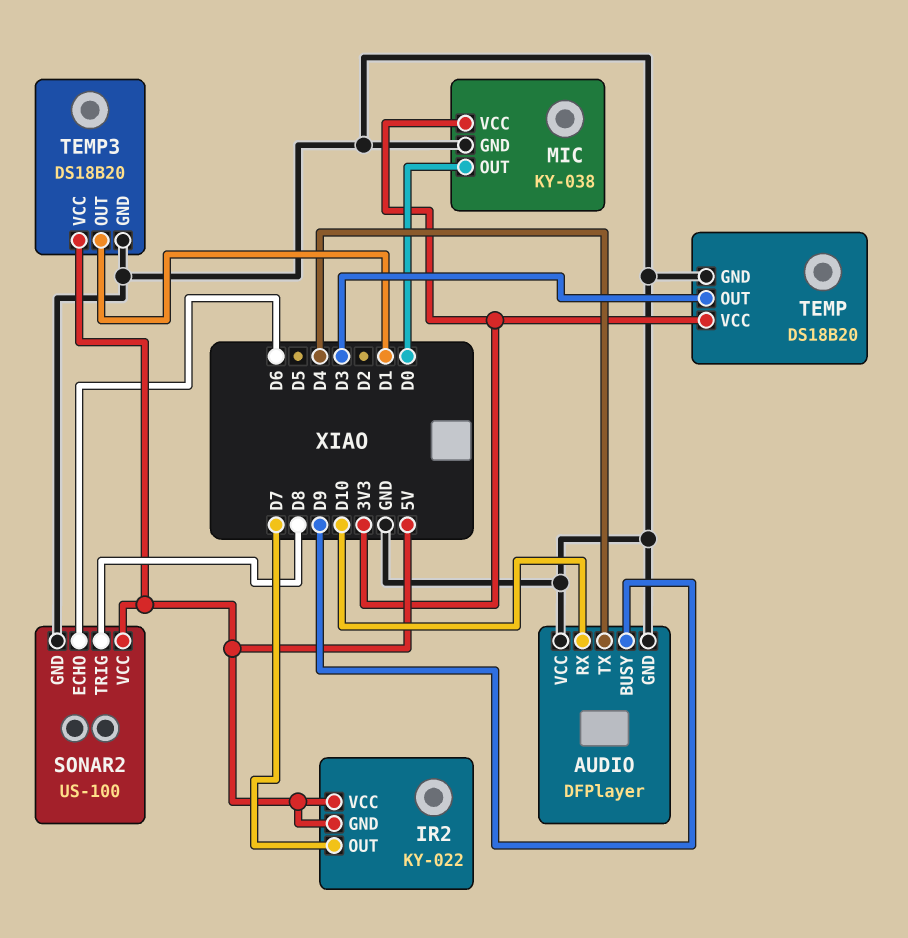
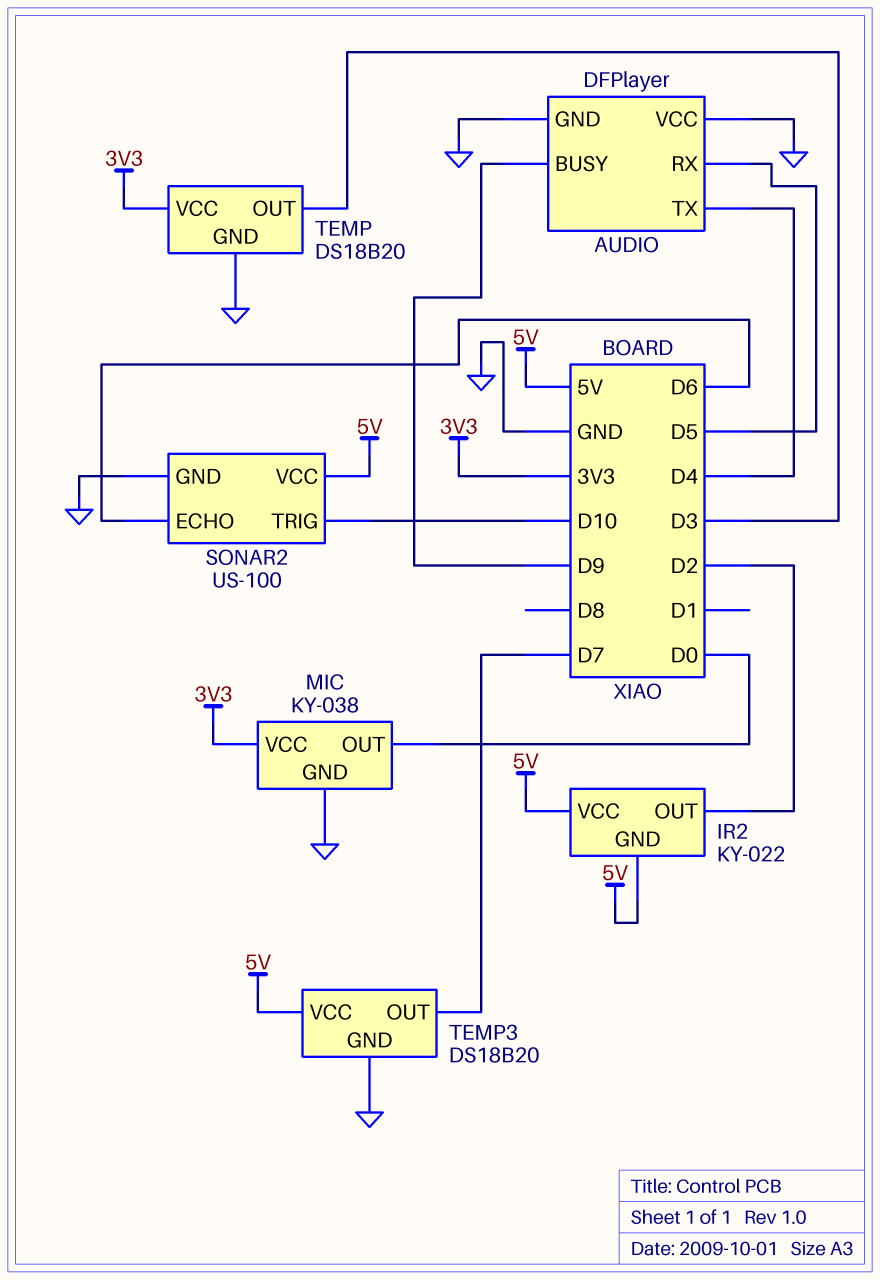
AUDIO pin RX: D10 -> D5
IR2 pin OUT: D7 -> D2
SONAR2 pin TRIG: D8 -> D10
TEMP3 pin OUT: D1 -> D7

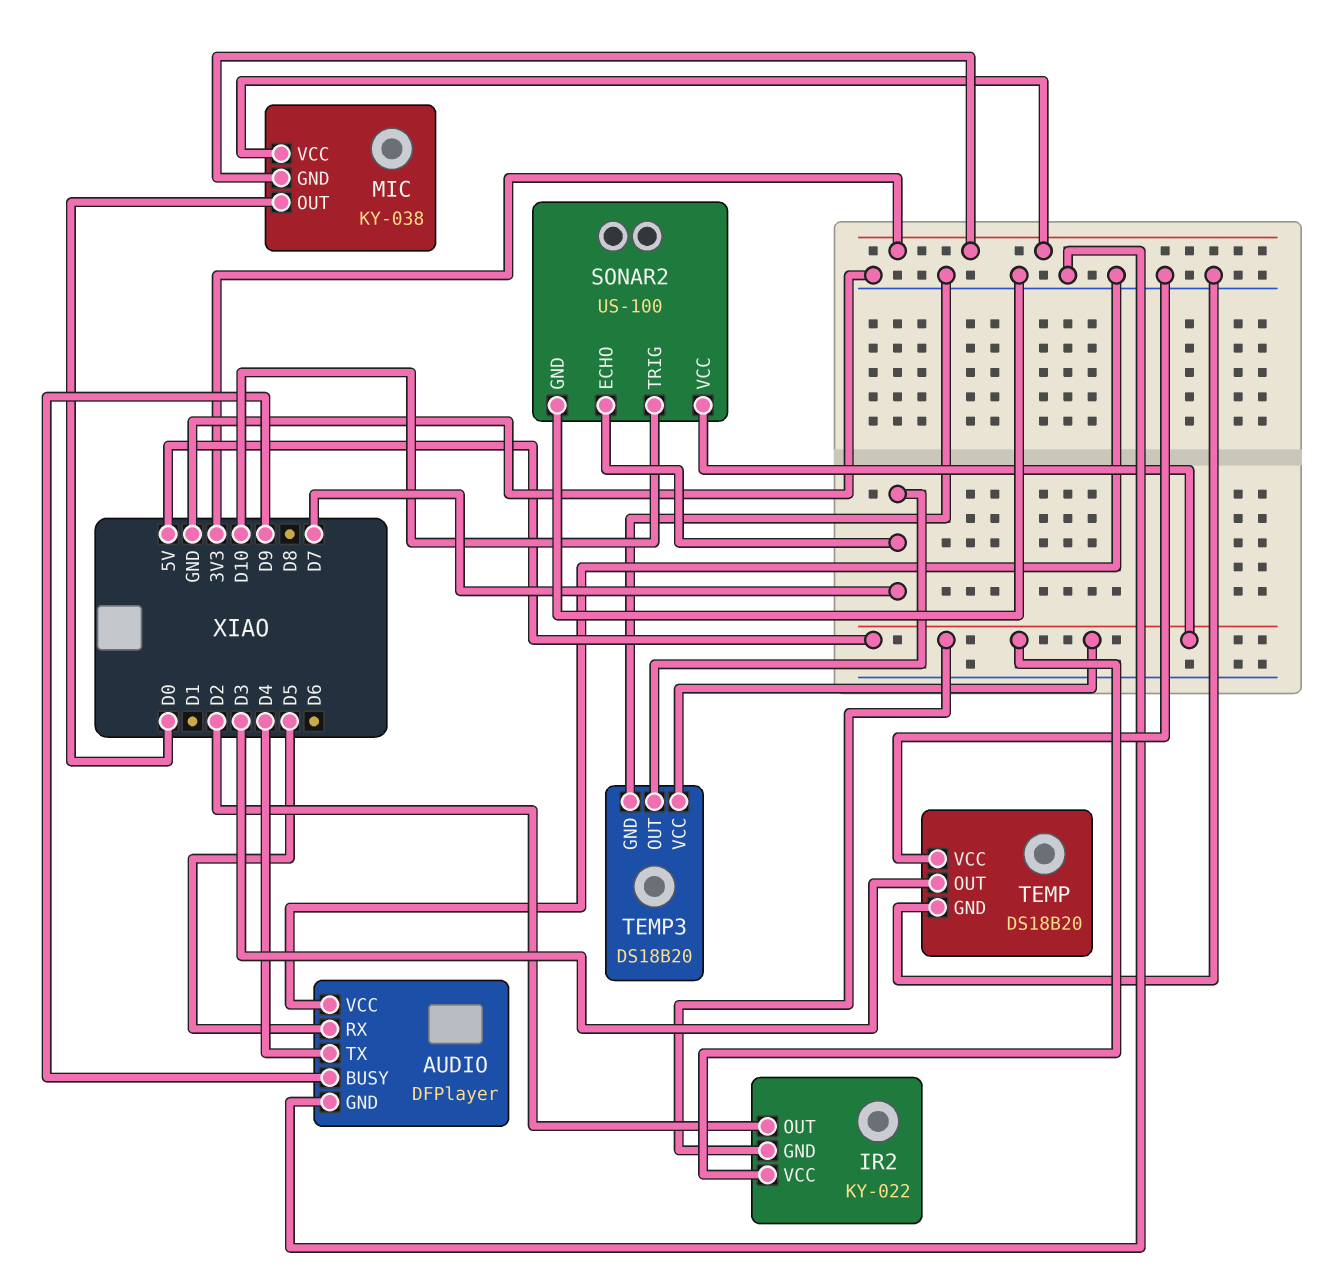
MIC pin GND: GND -> 3V3
SONAR2 pin ECHO: D6 -> D7
TEMP pin VCC: 3V3 -> GND

